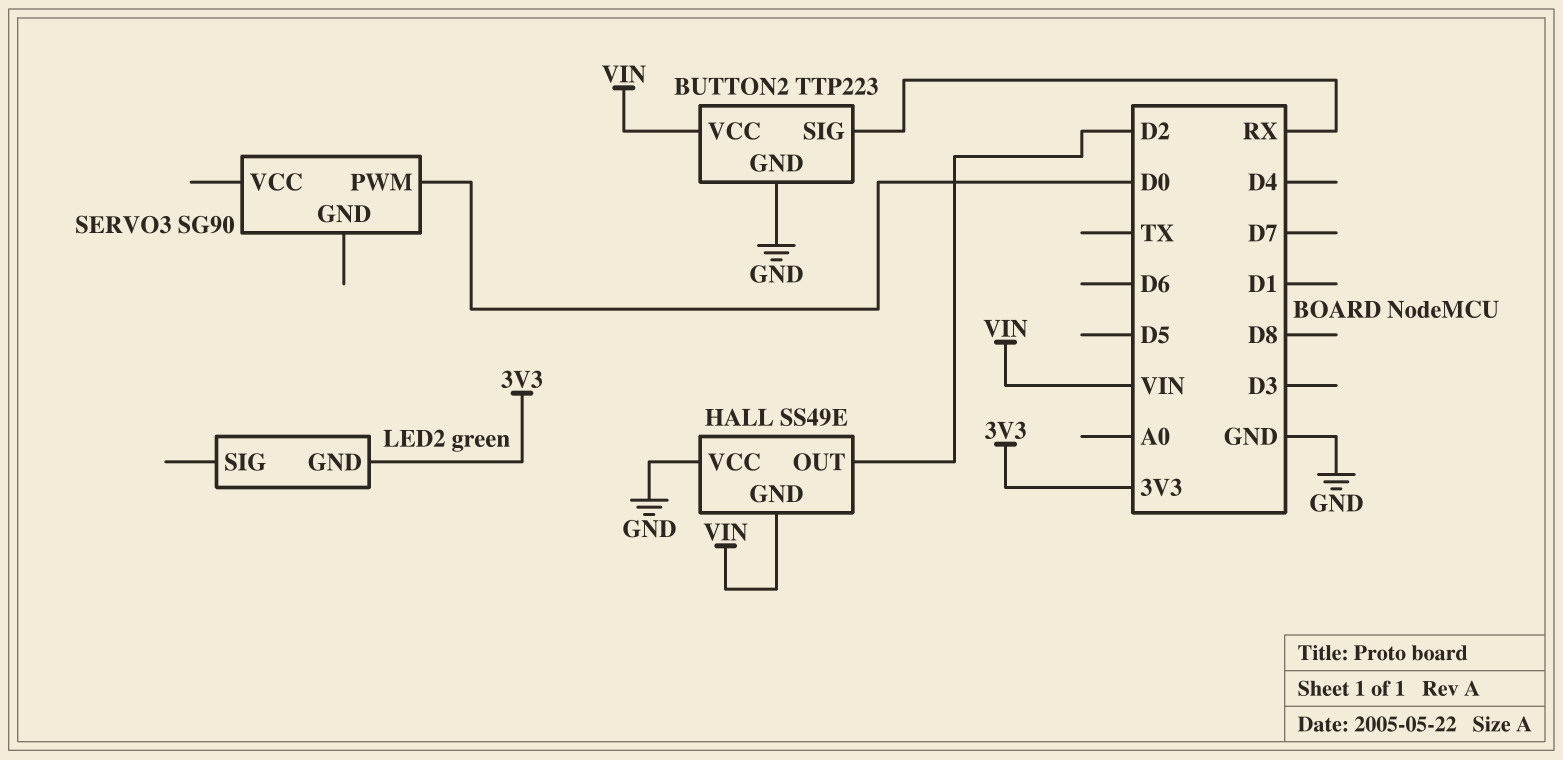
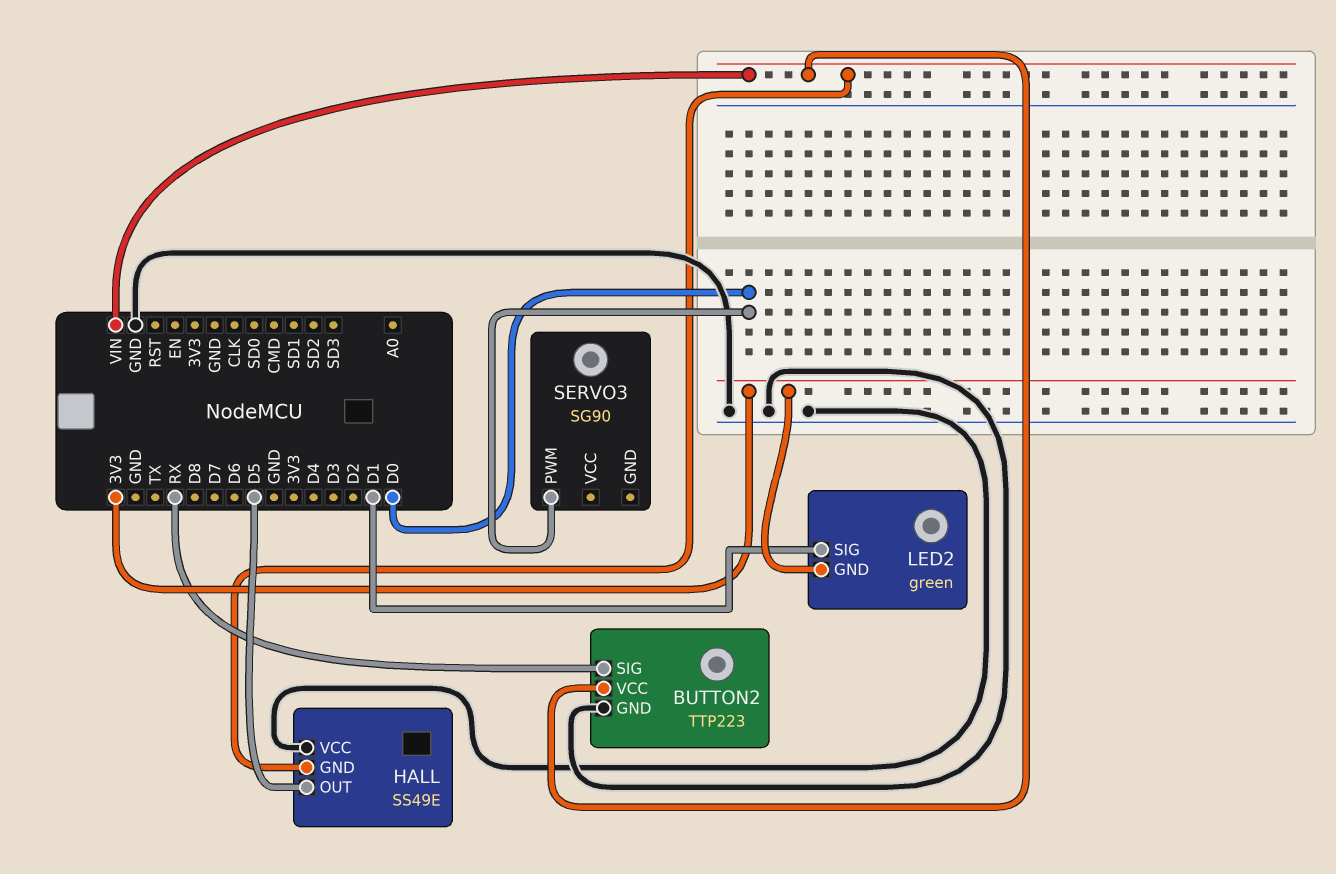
HALL pin OUT: D2 -> D5
LED2 pin SIG: none -> D1

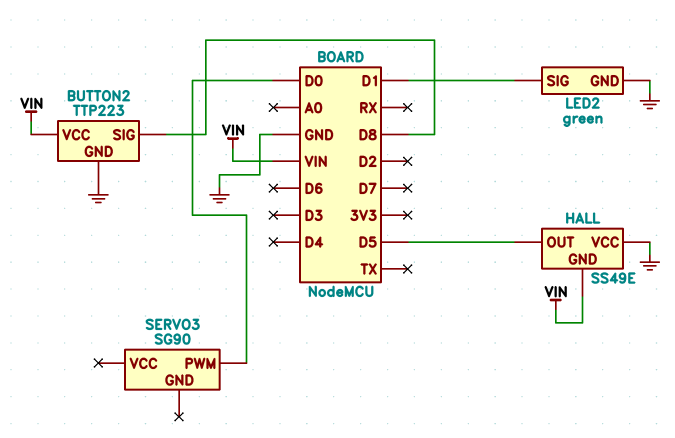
BUTTON2 pin SIG: RX -> D8
LED2 pin GND: 3V3 -> GND

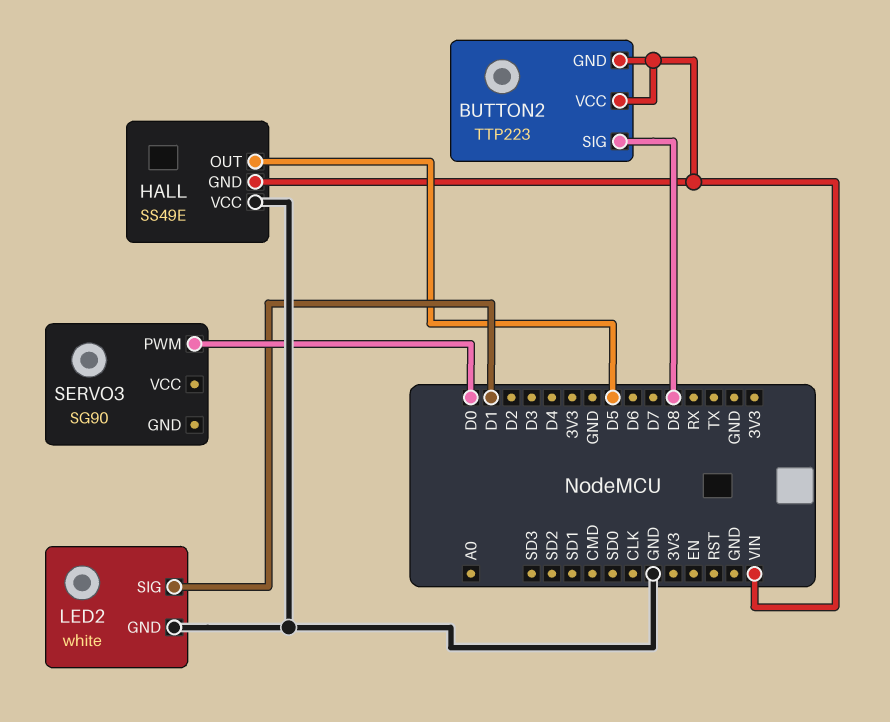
BUTTON2 pin GND: GND -> VIN
LED2: green -> white

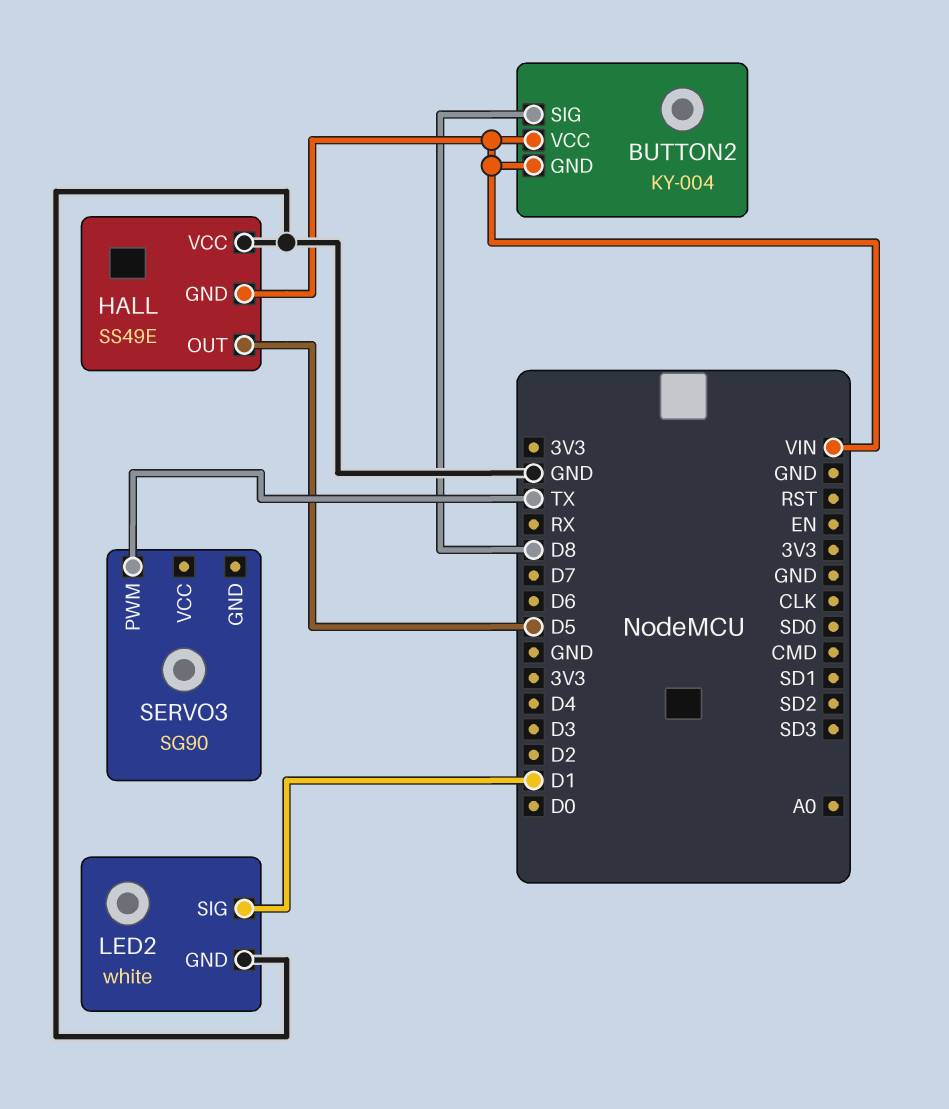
BUTTON2: TTP223 -> KY-004
SERVO3 pin PWM: D0 -> TX

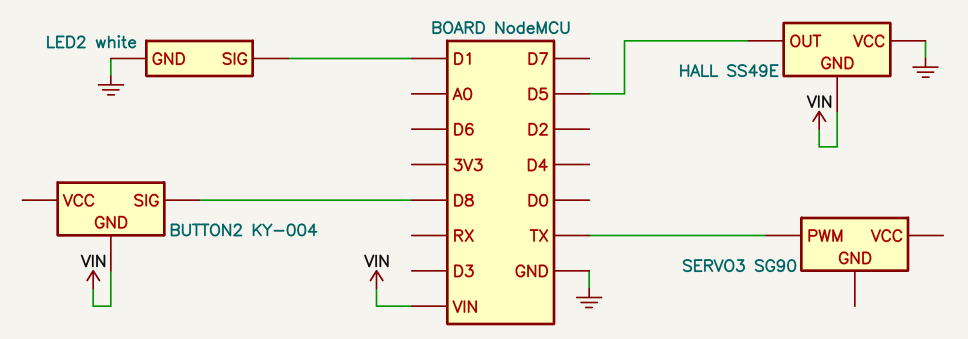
BUTTON2 pin VCC: VIN -> none

